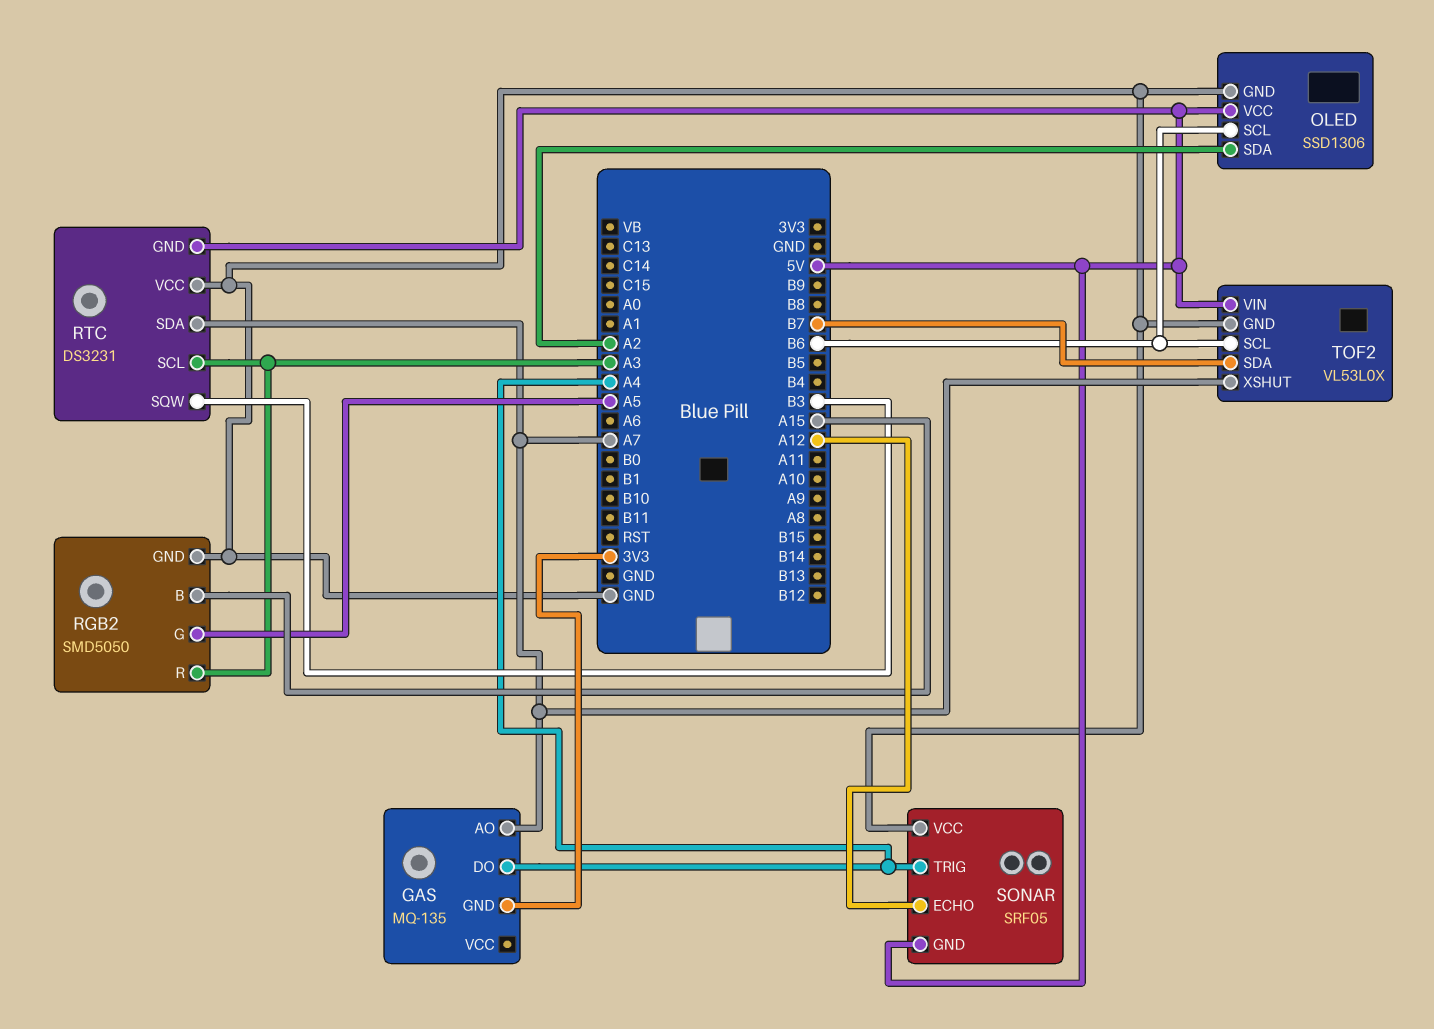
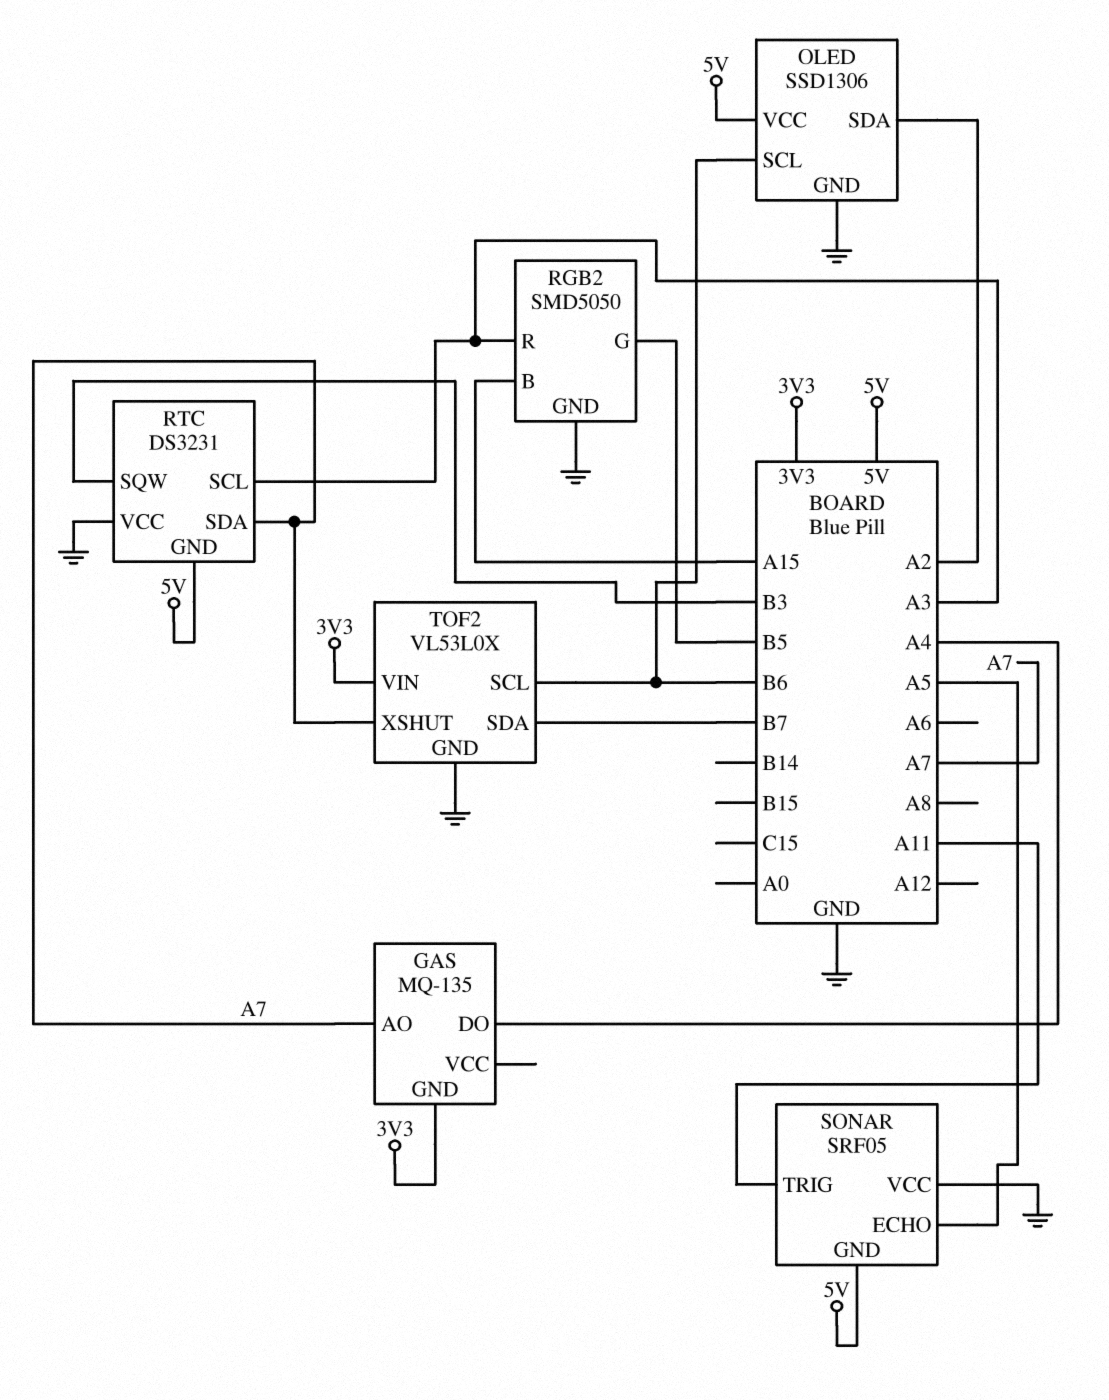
RGB2 pin G: A5 -> B5
SONAR pin ECHO: A12 -> A5
SONAR pin TRIG: A4 -> A11
TOF2 pin VIN: 5V -> 3V3

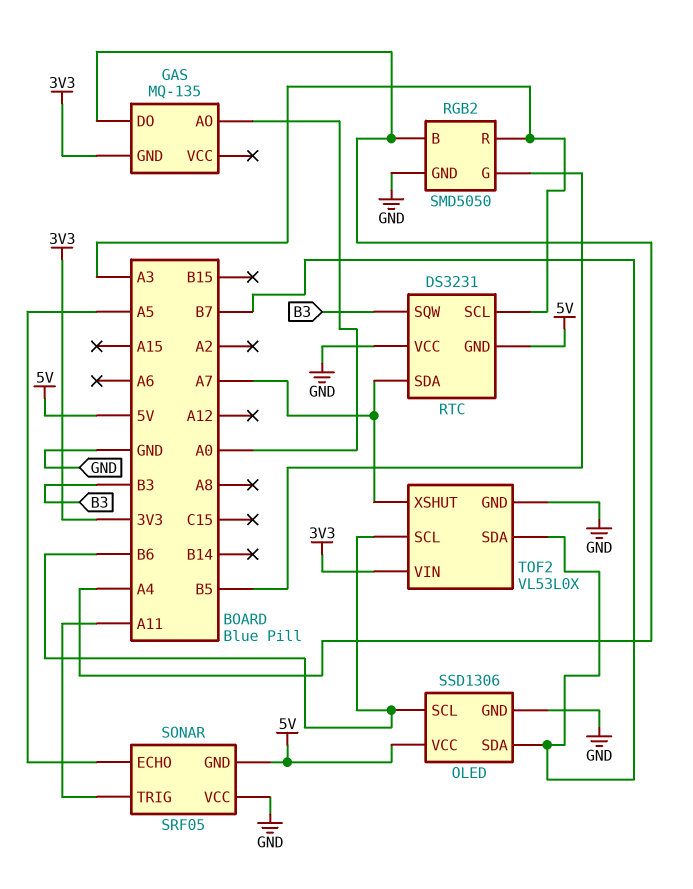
GAS pin AO: A7 -> A0
OLED pin SDA: A2 -> B7
RGB2 pin B: A15 -> A4

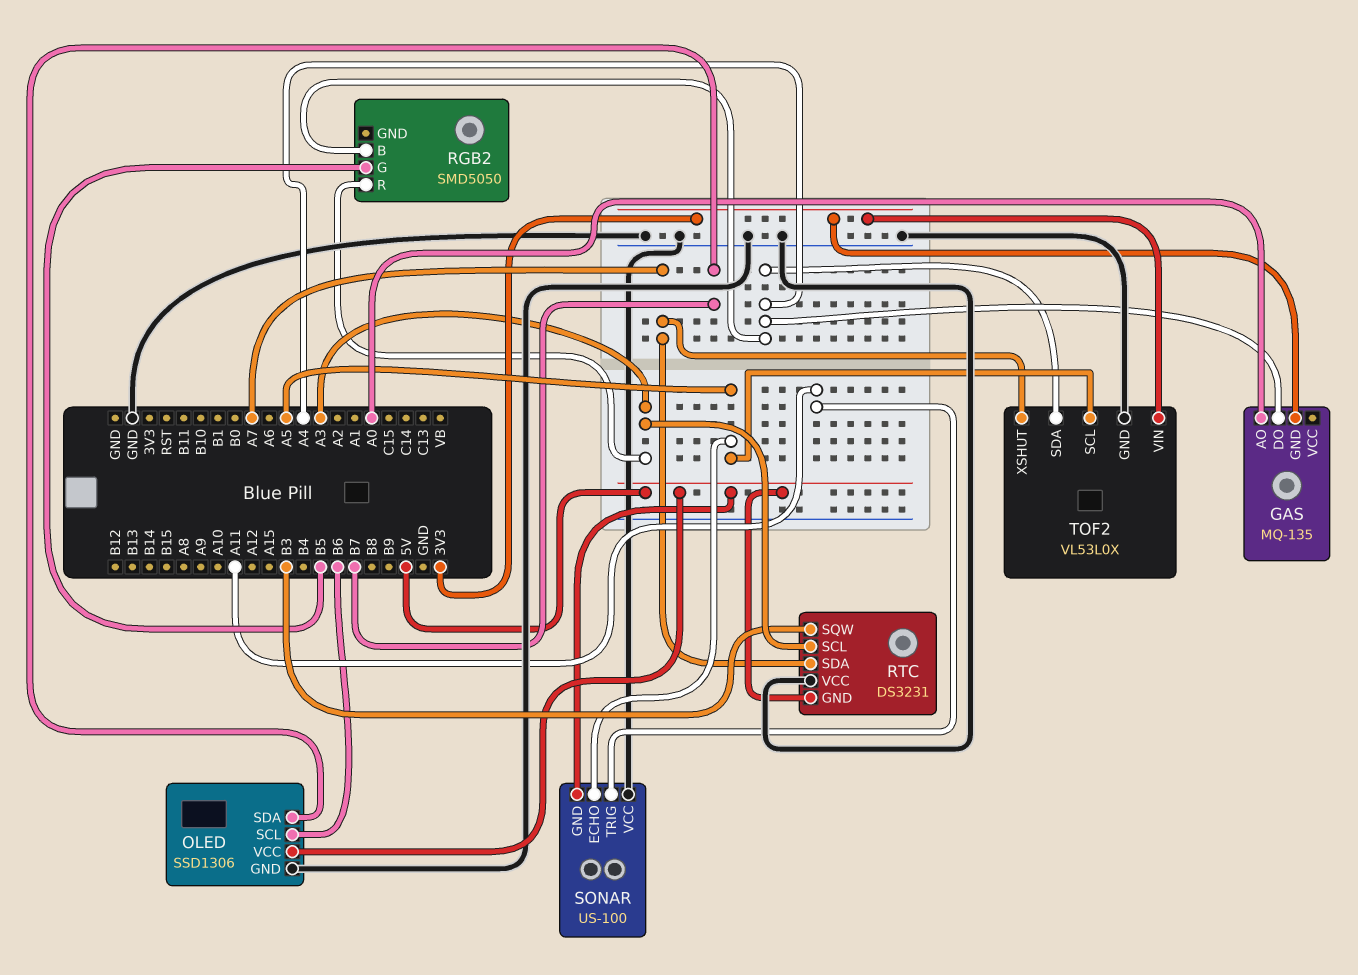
RGB2 pin GND: GND -> none
SONAR: SRF05 -> US-100
TOF2 pin SCL: B6 -> A5
TOF2 pin SDA: B7 -> A4

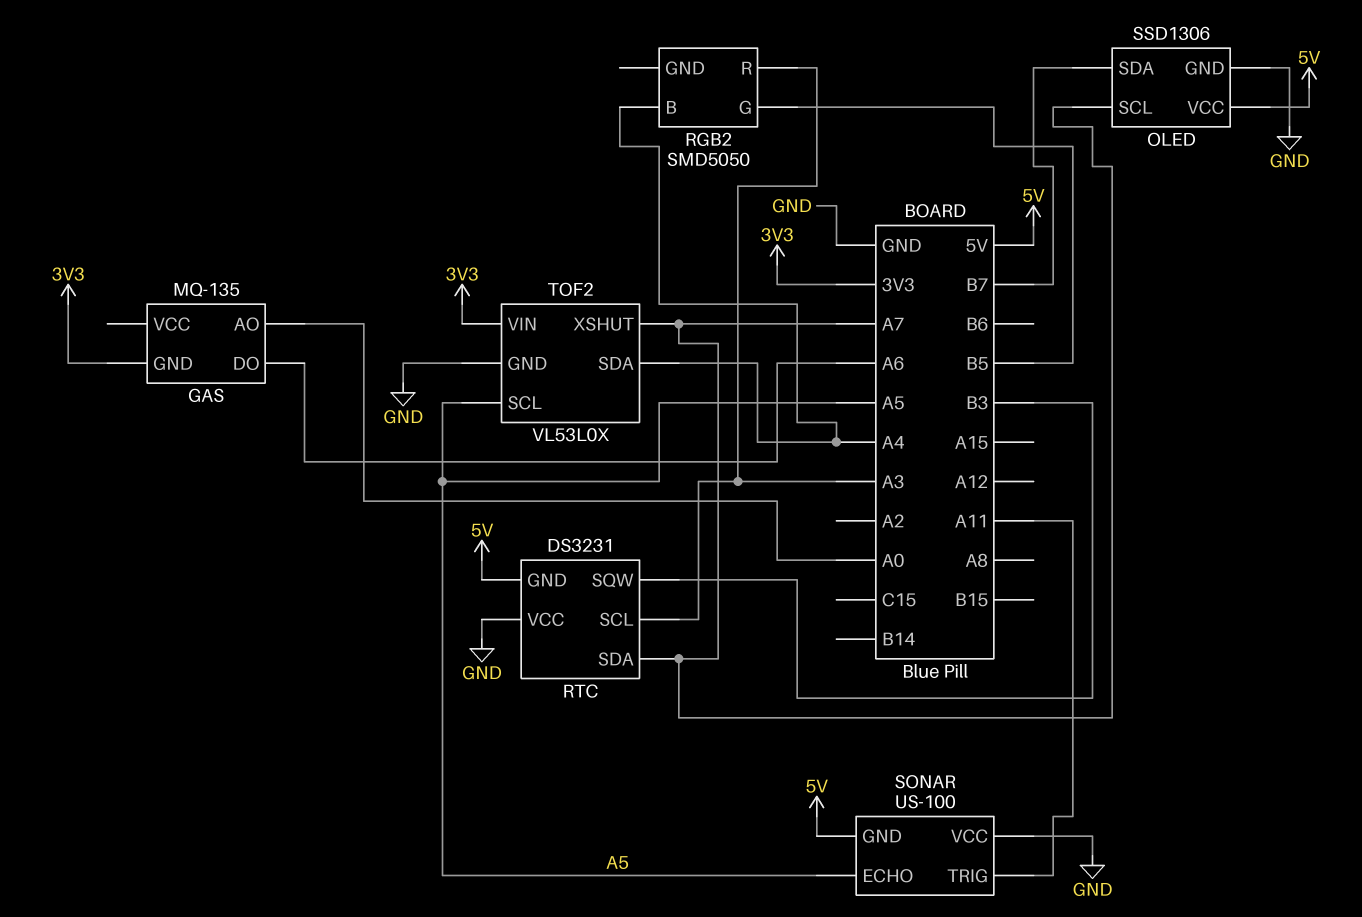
GAS pin DO: A4 -> A6
OLED pin SCL: B6 -> A7

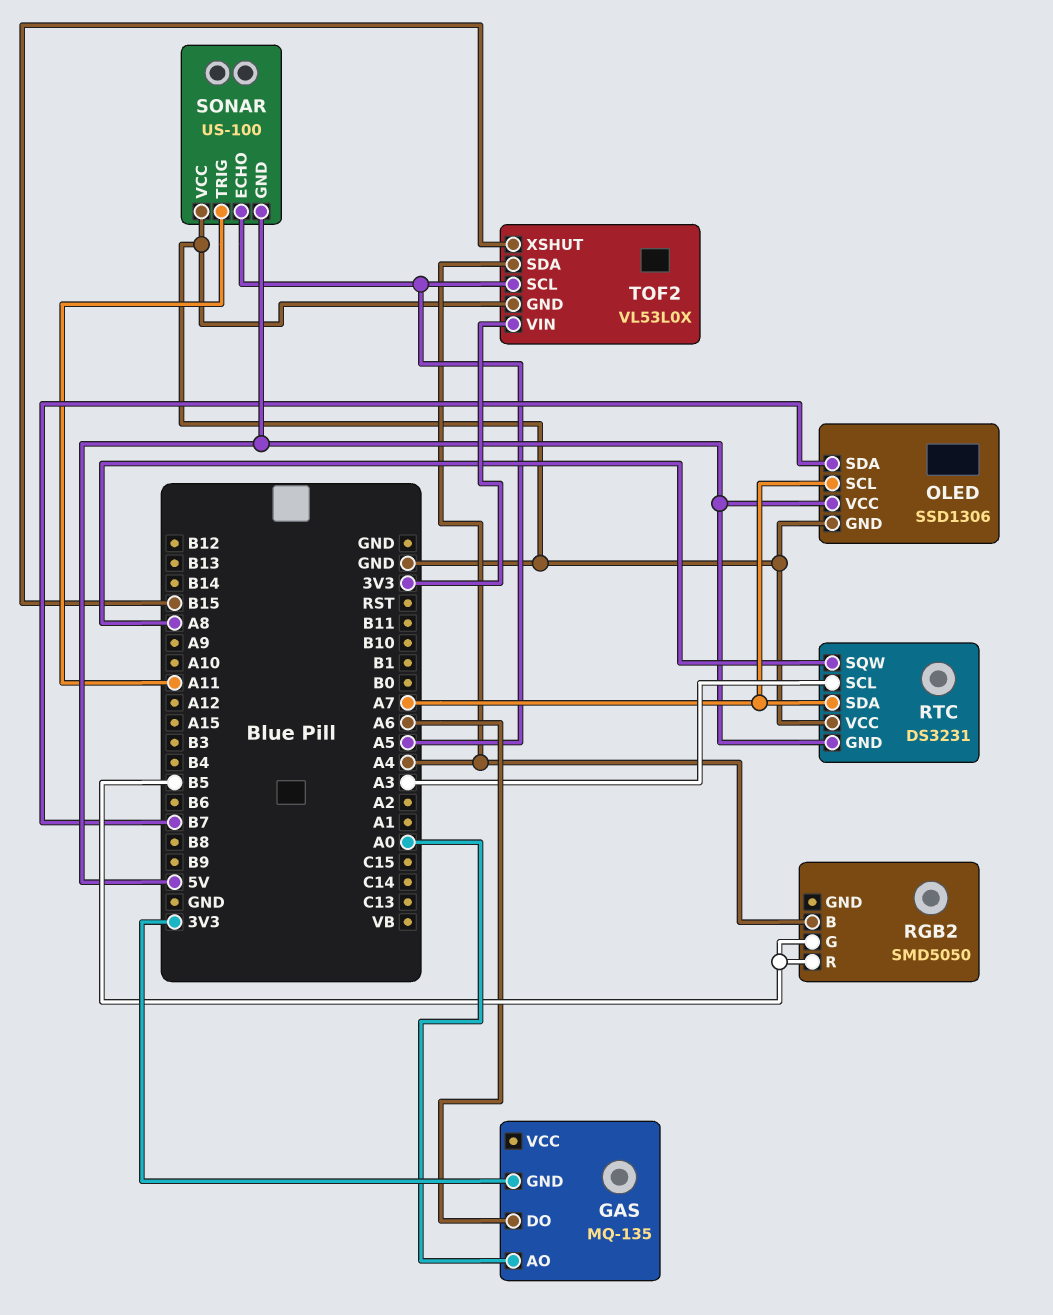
RGB2 pin R: A3 -> B5
RTC pin SQW: B3 -> A8
TOF2 pin XSHUT: A7 -> B15

